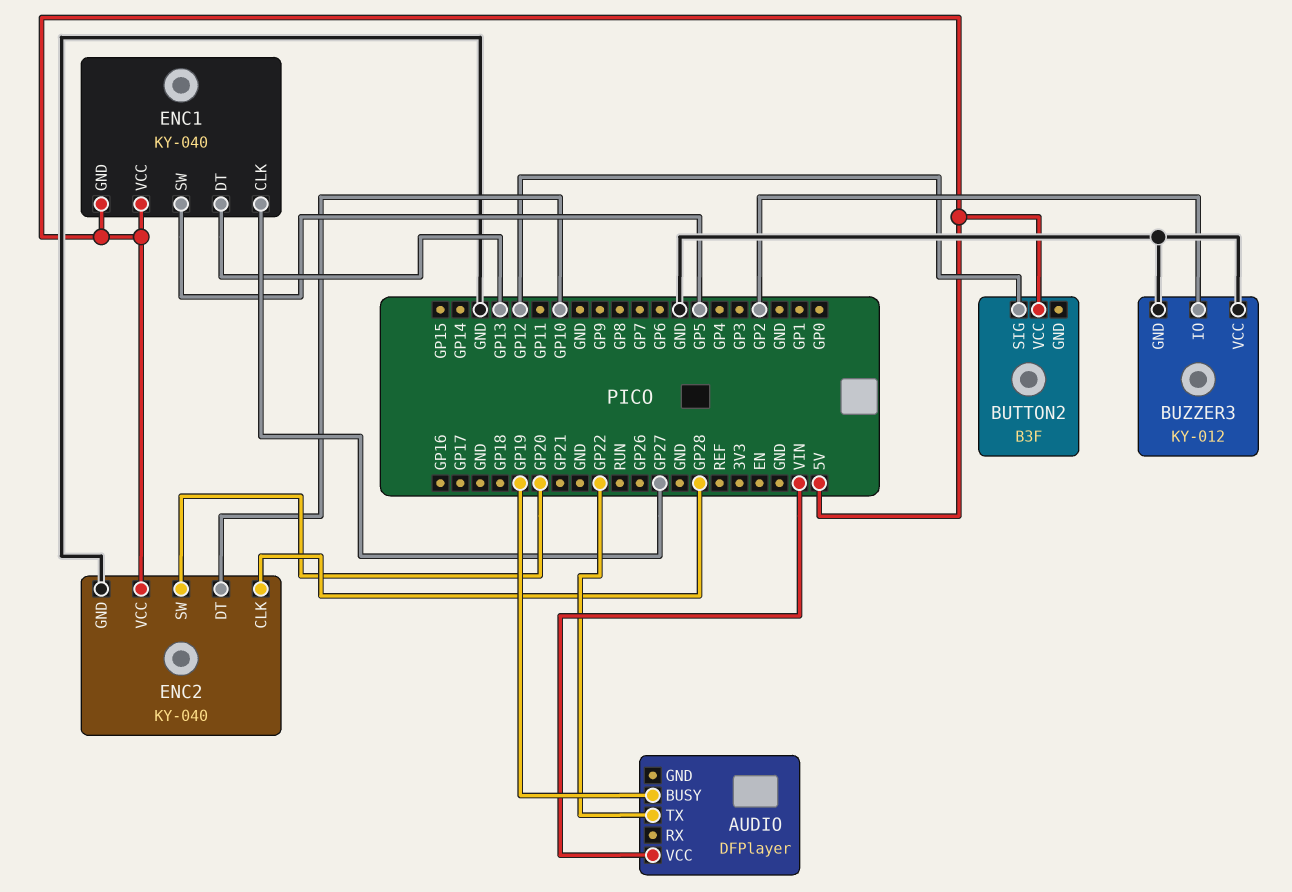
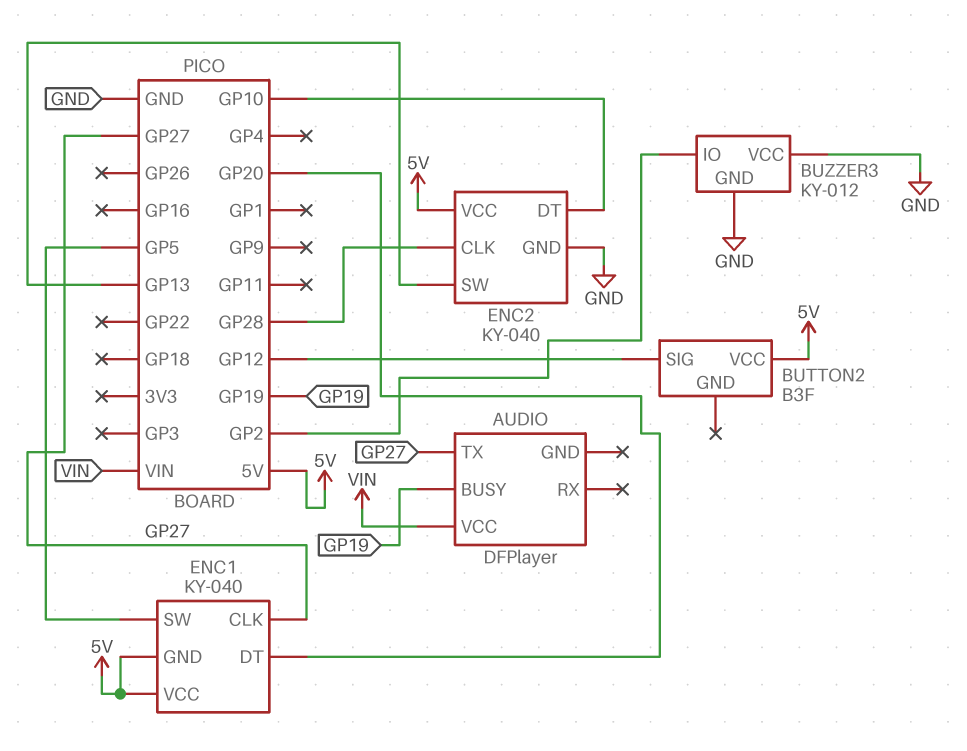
AUDIO pin TX: GP22 -> GP27
ENC1 pin DT: GP13 -> GP20
ENC2 pin SW: GP20 -> GP13

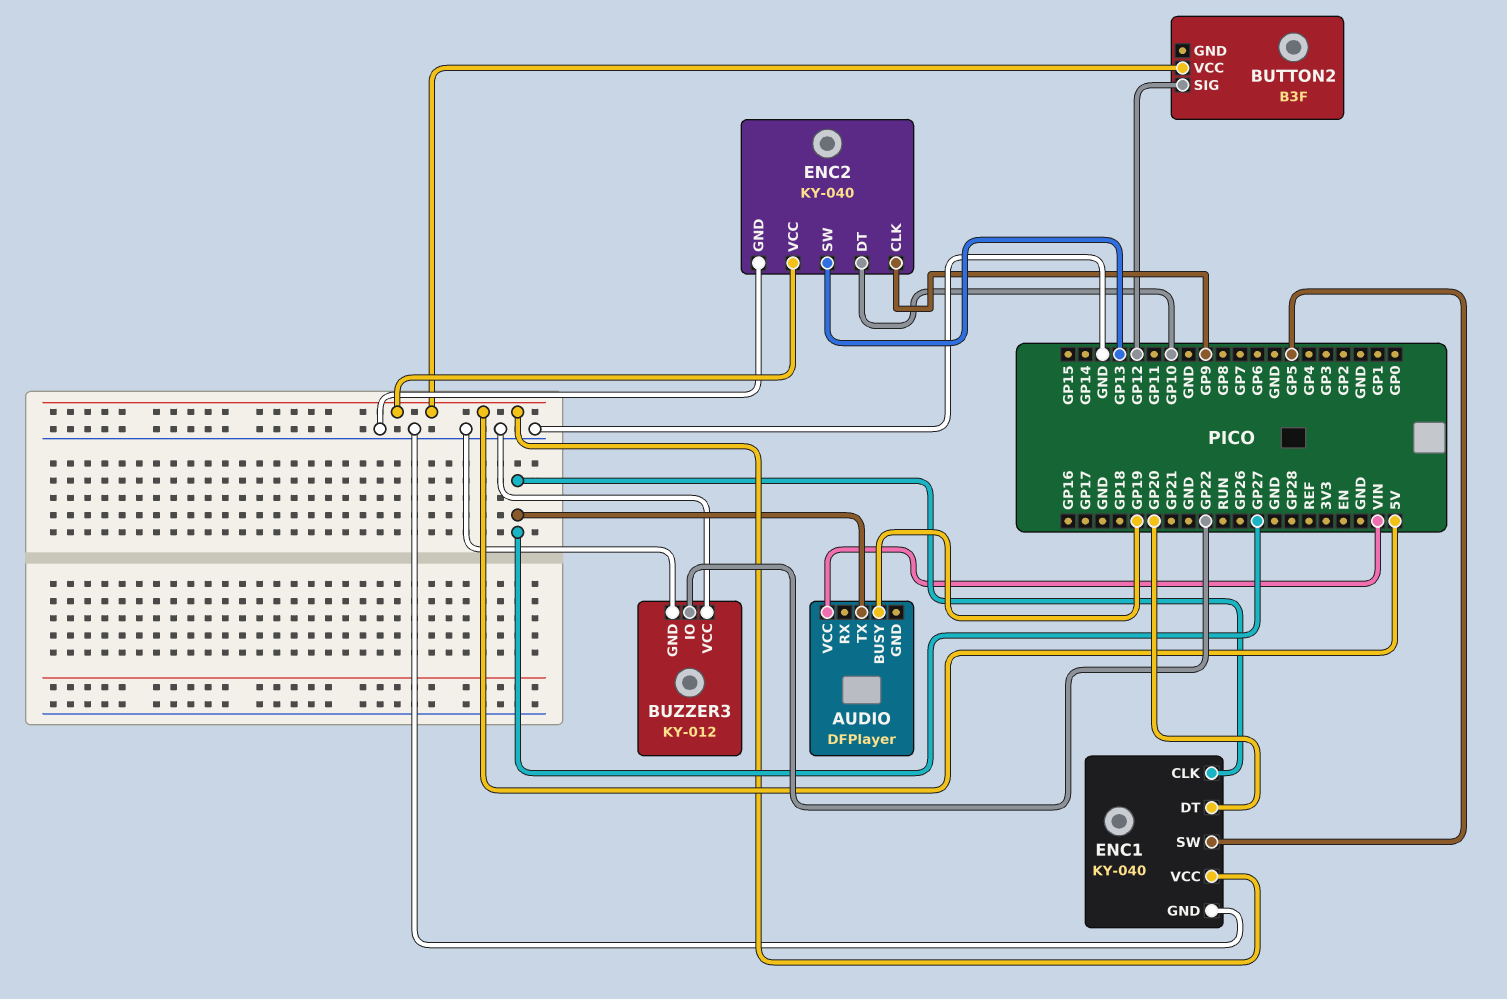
BUZZER3 pin IO: GP2 -> GP22
ENC1 pin GND: 5V -> GND
ENC2 pin CLK: GP28 -> GP9

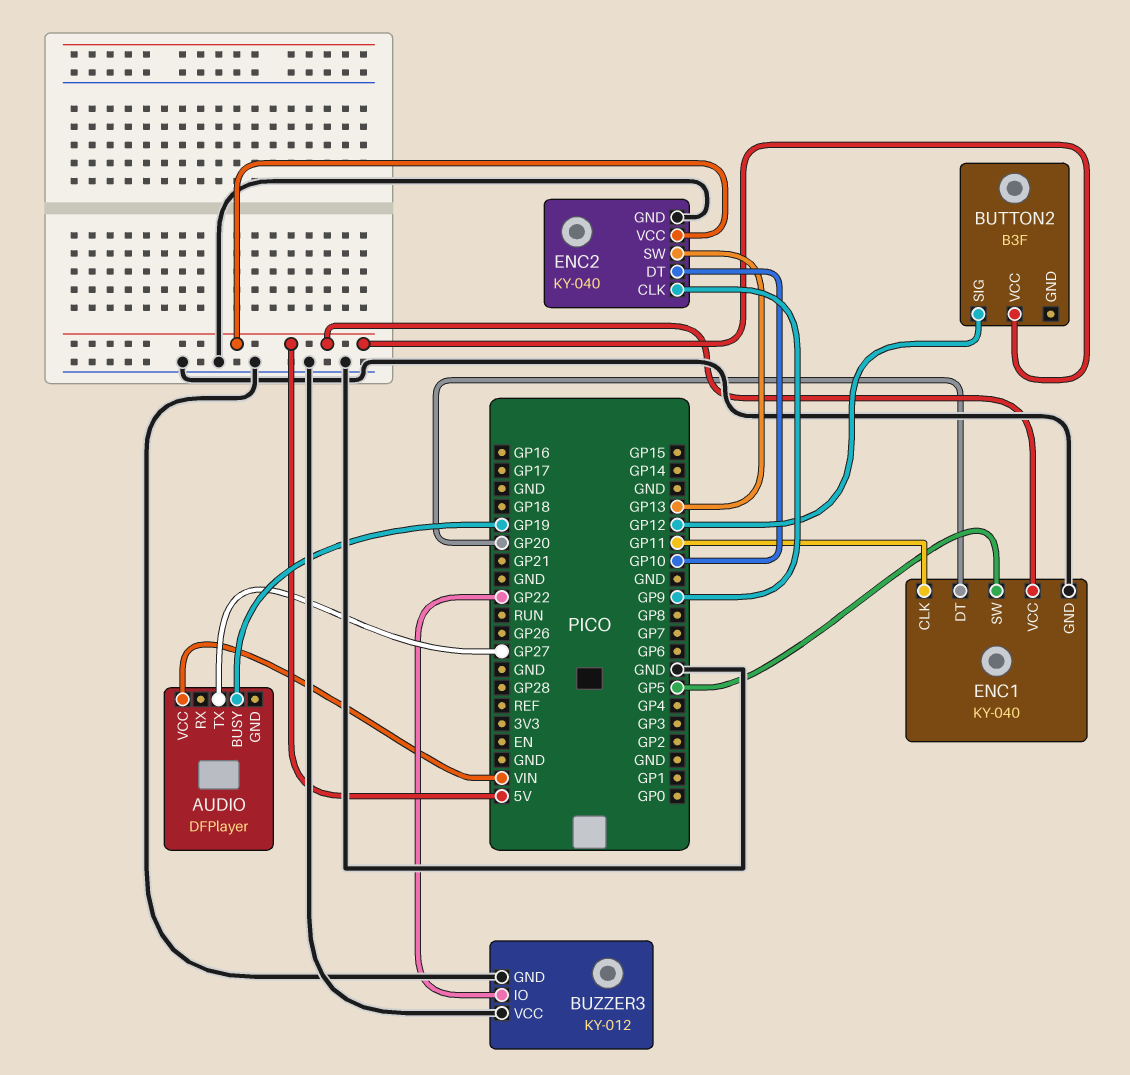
ENC1 pin CLK: GP27 -> GP11

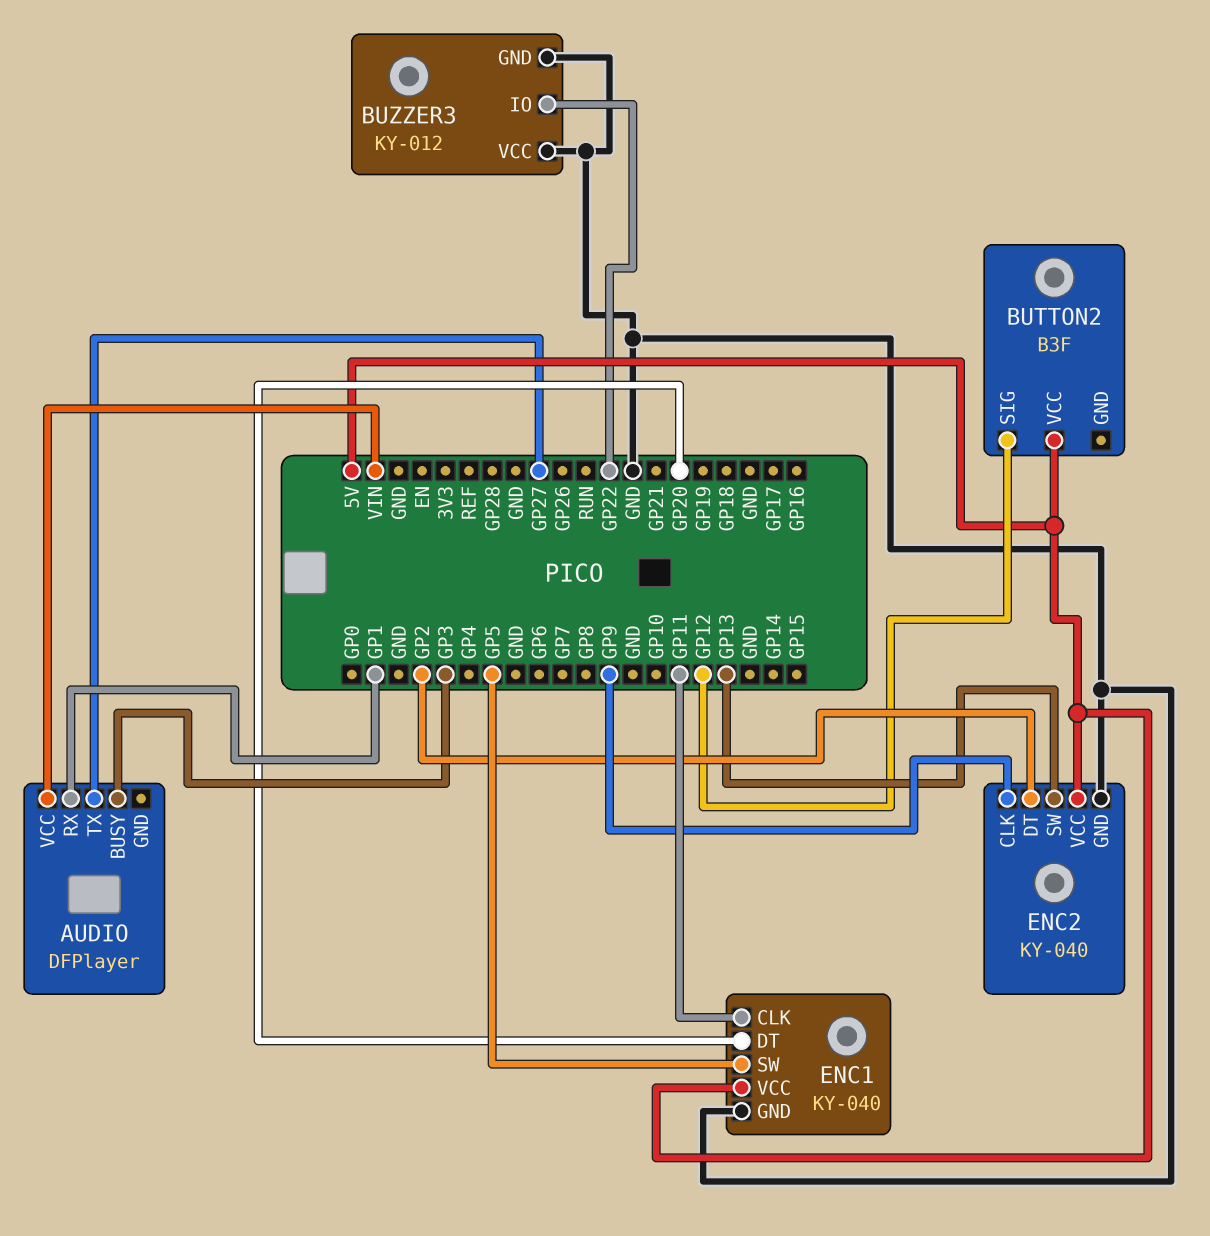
AUDIO pin BUSY: GP19 -> GP3
AUDIO pin RX: none -> GP1
ENC2 pin DT: GP10 -> GP2

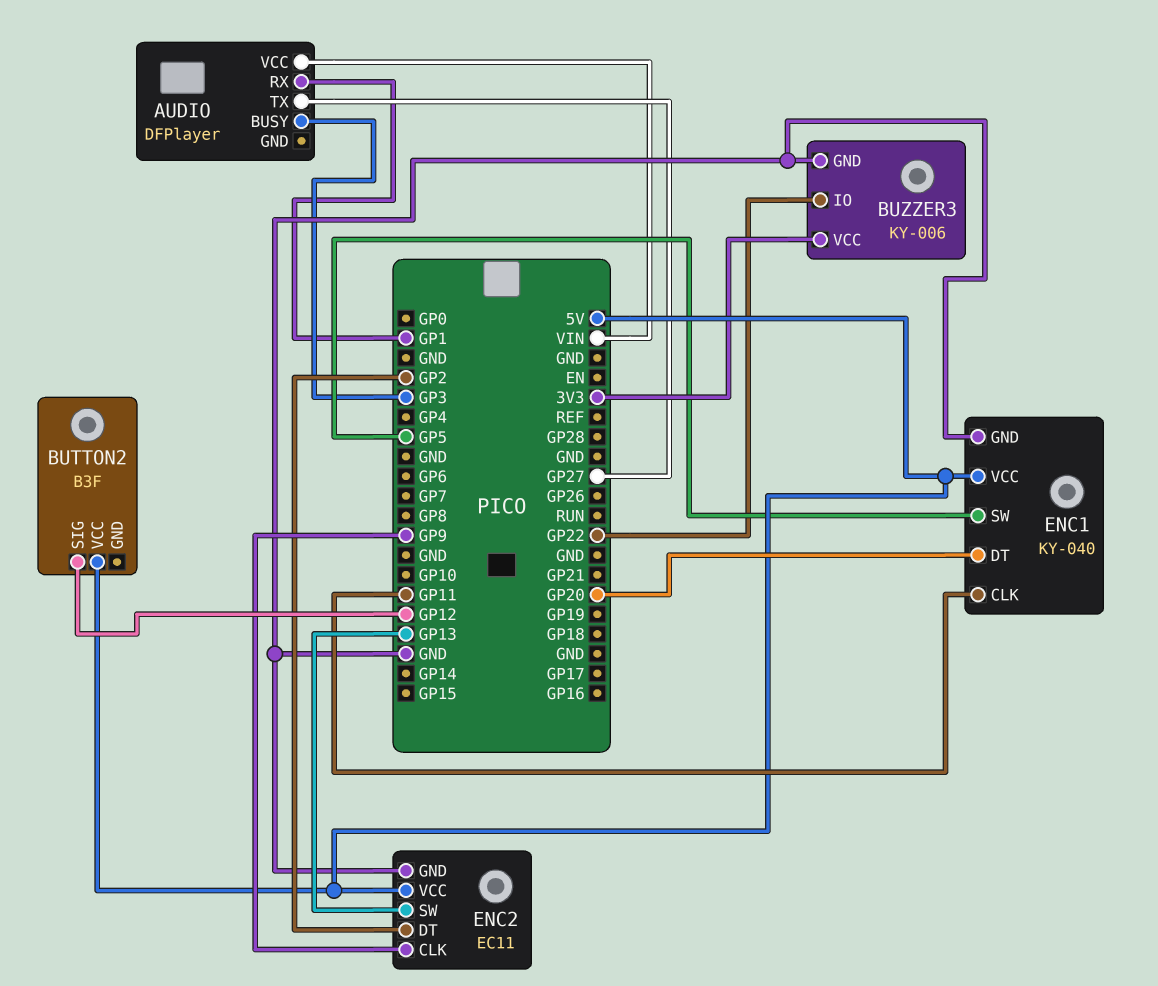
BUZZER3: KY-012 -> KY-006
BUZZER3 pin VCC: GND -> 3V3
ENC2: KY-040 -> EC11

